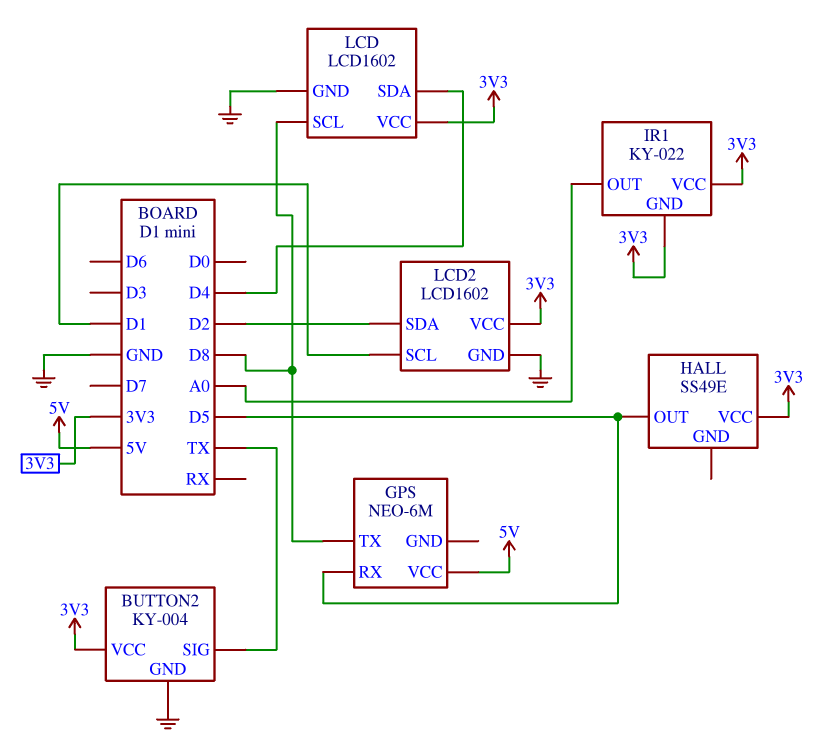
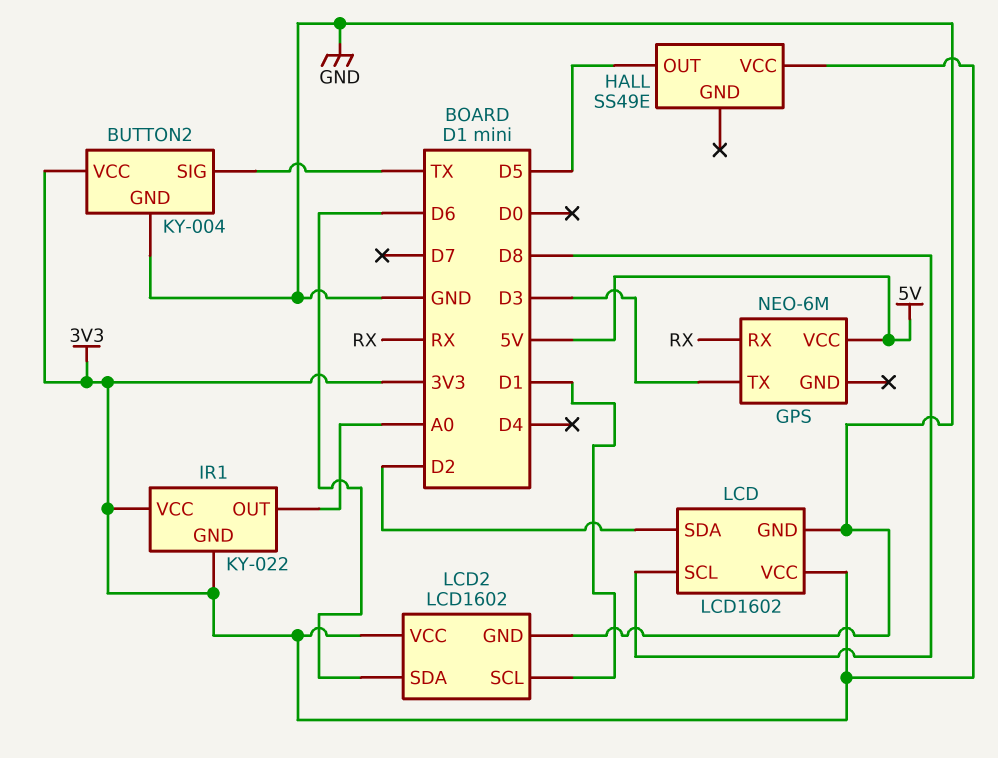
GPS pin RX: D5 -> RX
GPS pin TX: D8 -> D3
LCD pin SDA: D4 -> D2
LCD2 pin SDA: D2 -> D6

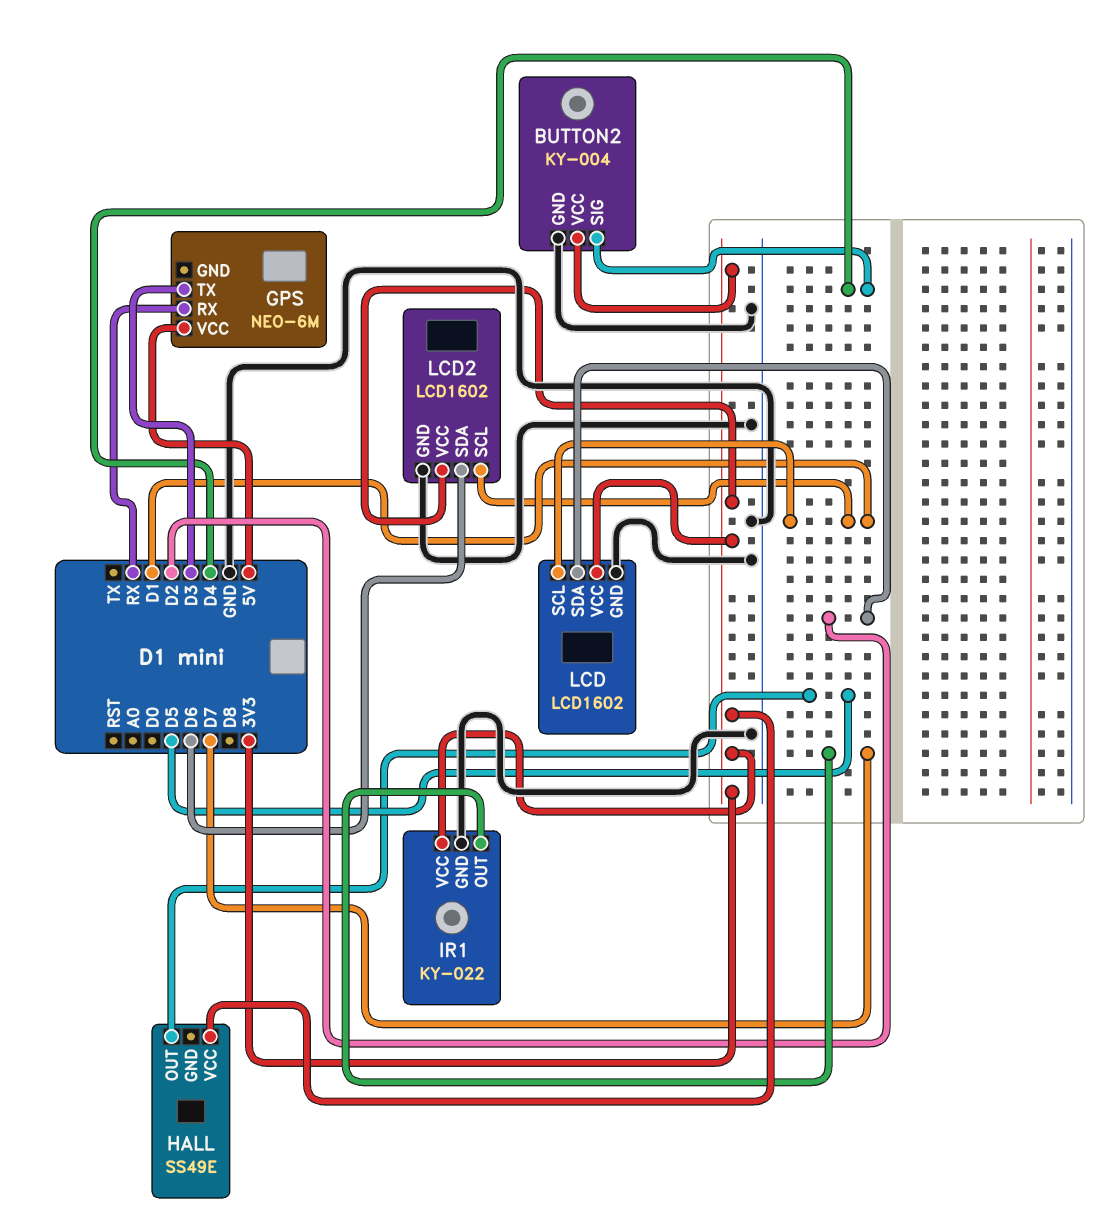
BUTTON2 pin SIG: TX -> D4
IR1 pin GND: 3V3 -> GND
IR1 pin OUT: A0 -> D7
LCD pin SCL: D8 -> D1

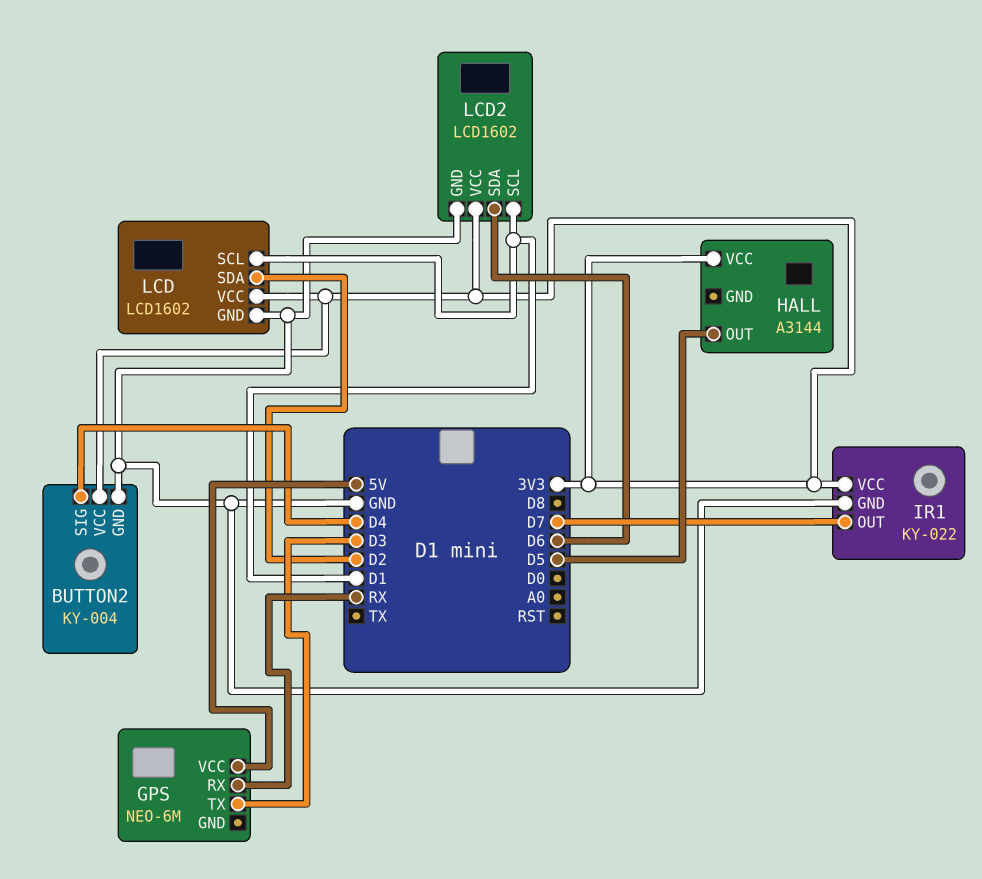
HALL: SS49E -> A3144

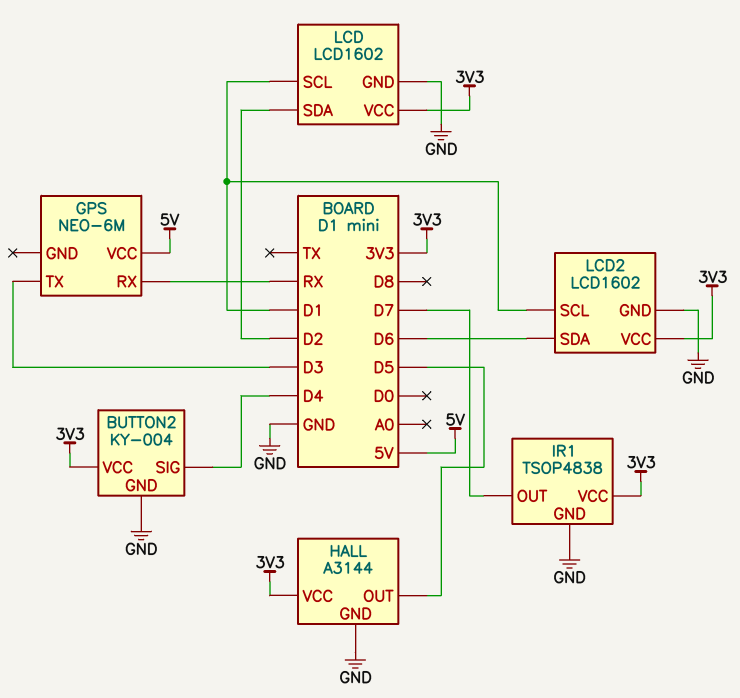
HALL pin GND: none -> GND
IR1: KY-022 -> TSOP4838

